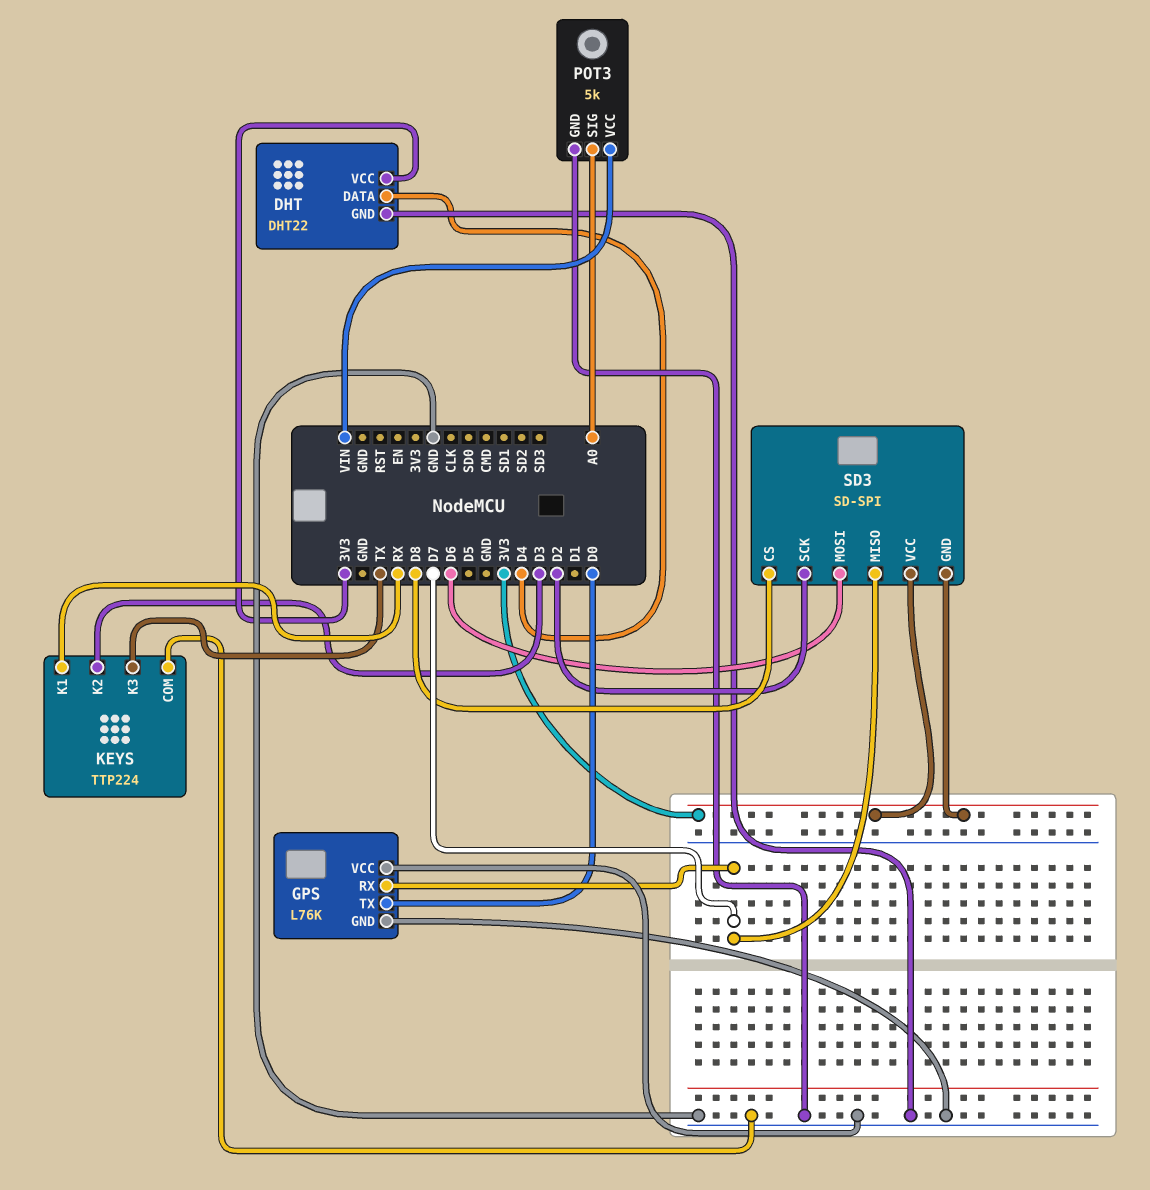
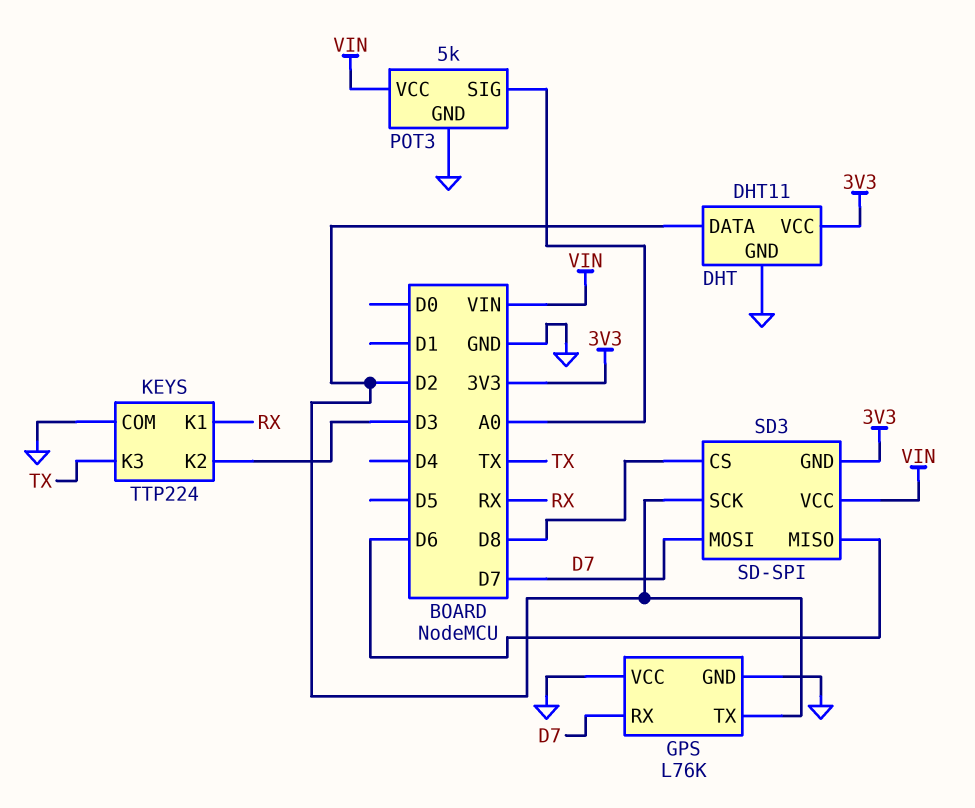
DHT: DHT22 -> DHT11
DHT pin DATA: D4 -> D2
GPS pin TX: D0 -> D2
SD3 pin MISO: D7 -> D6
SD3 pin MOSI: D6 -> D7
SD3 pin VCC: 3V3 -> VIN

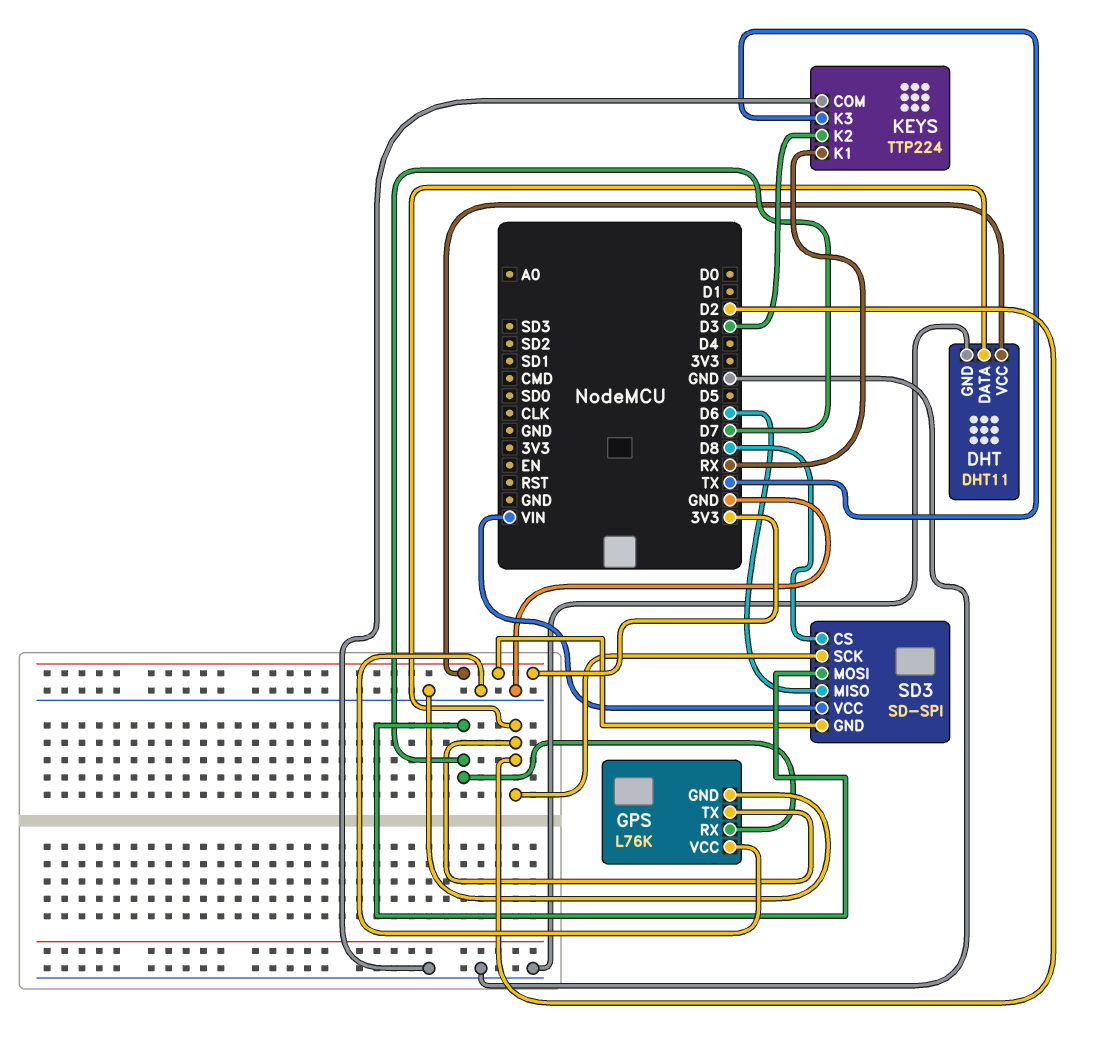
POT3: 5k -> none
POT3 pin GND: GND -> none
POT3 pin SIG: A0 -> none
POT3 pin VCC: VIN -> none

